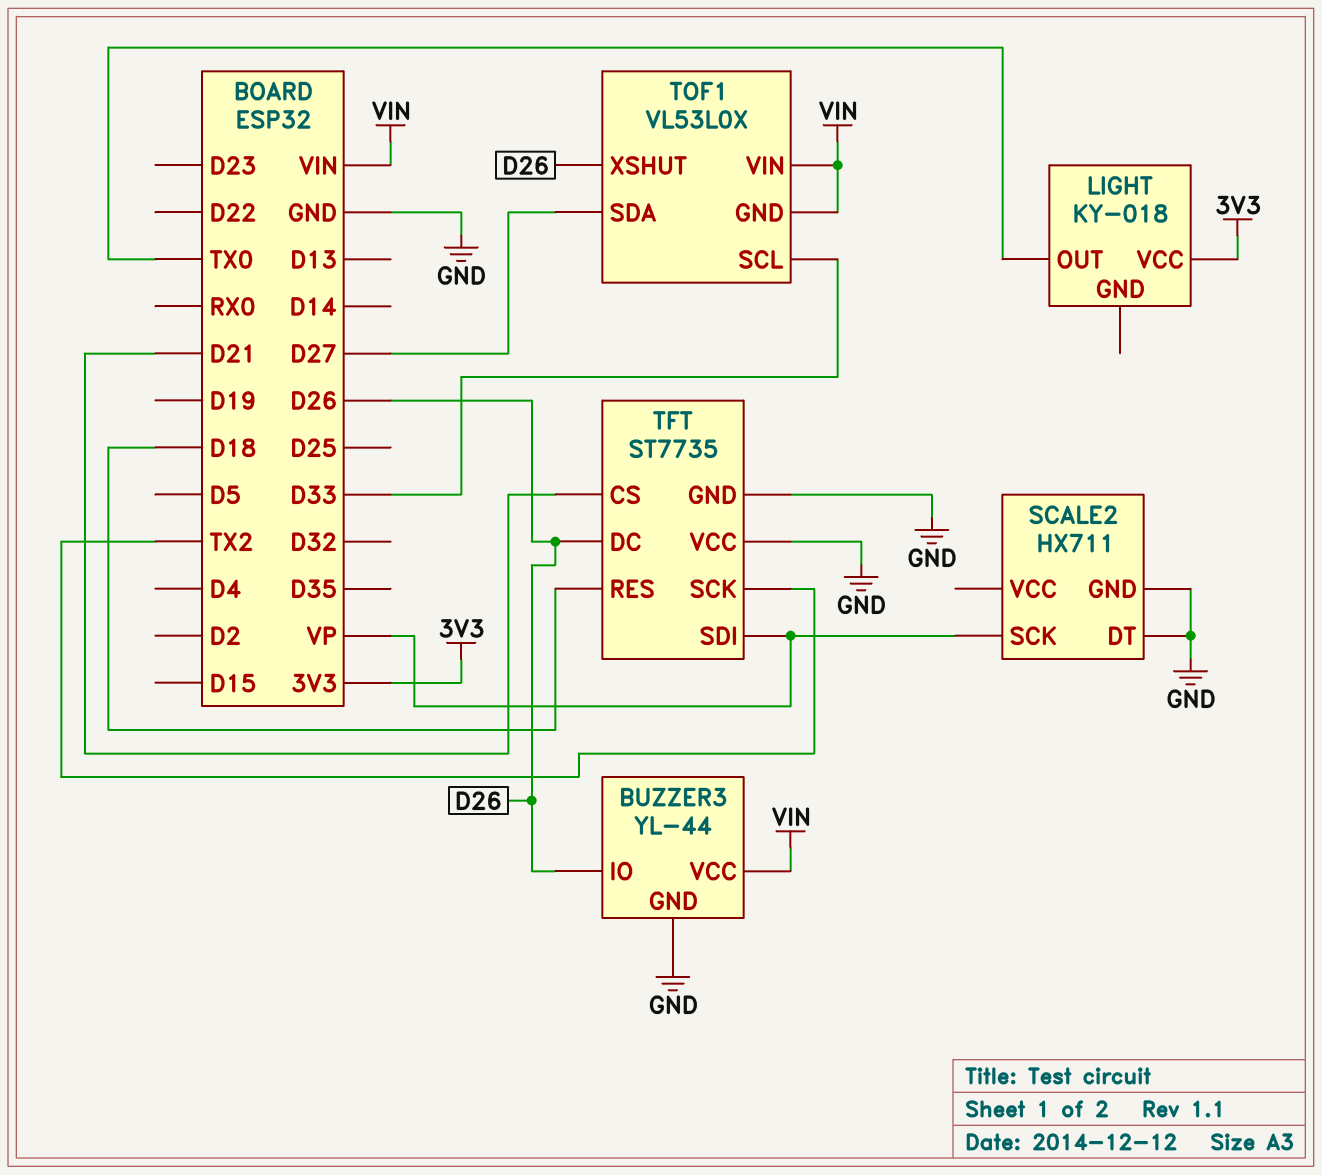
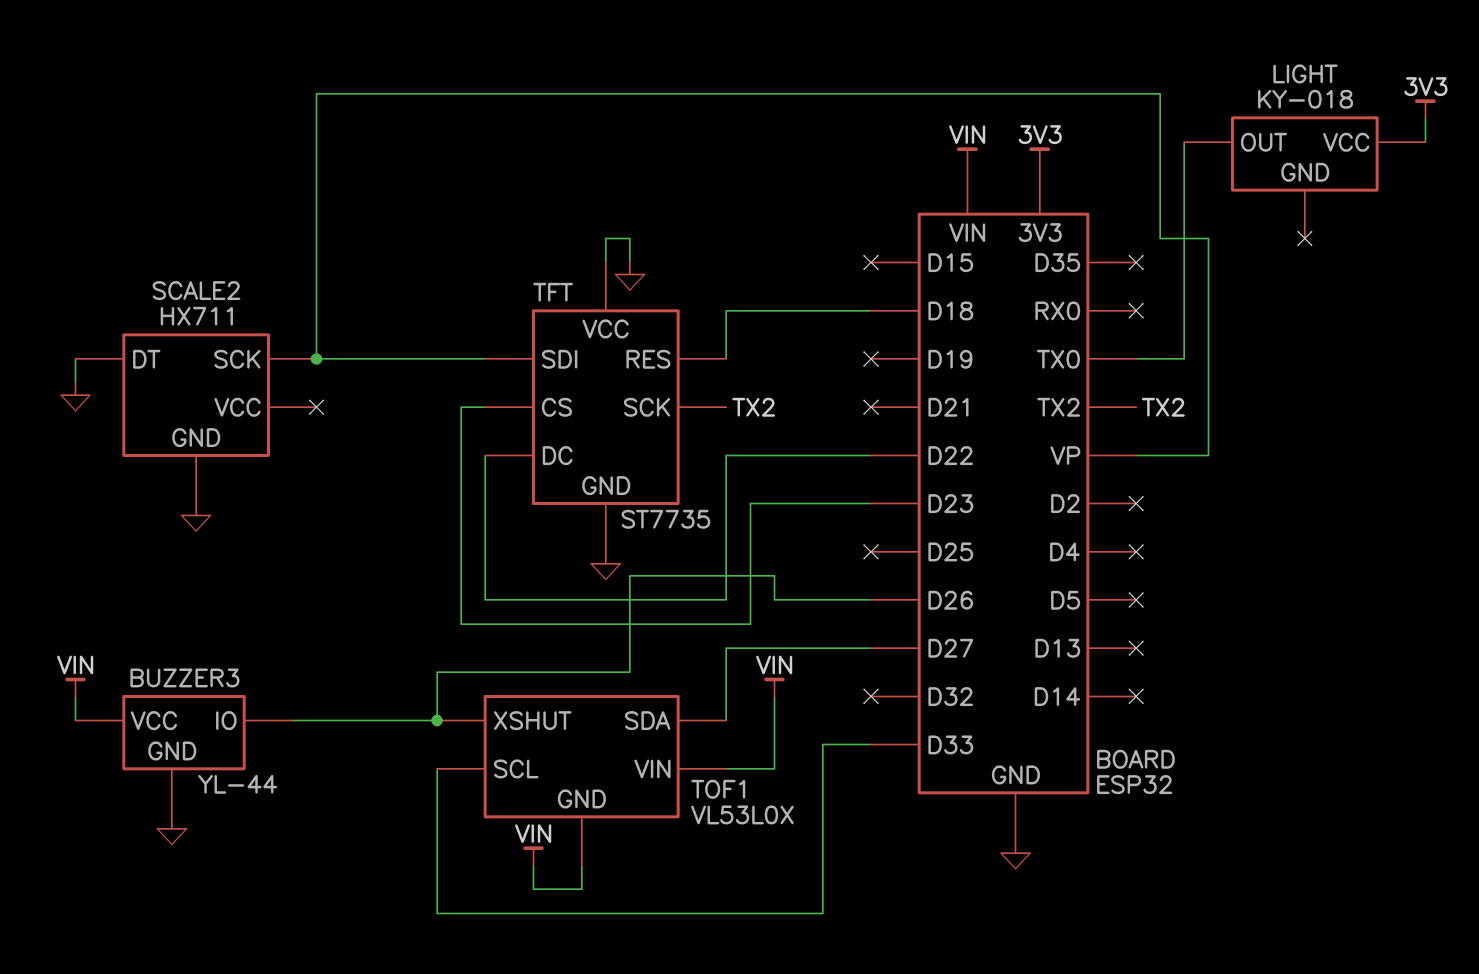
TFT pin CS: D21 -> D23
TFT pin DC: D26 -> D22

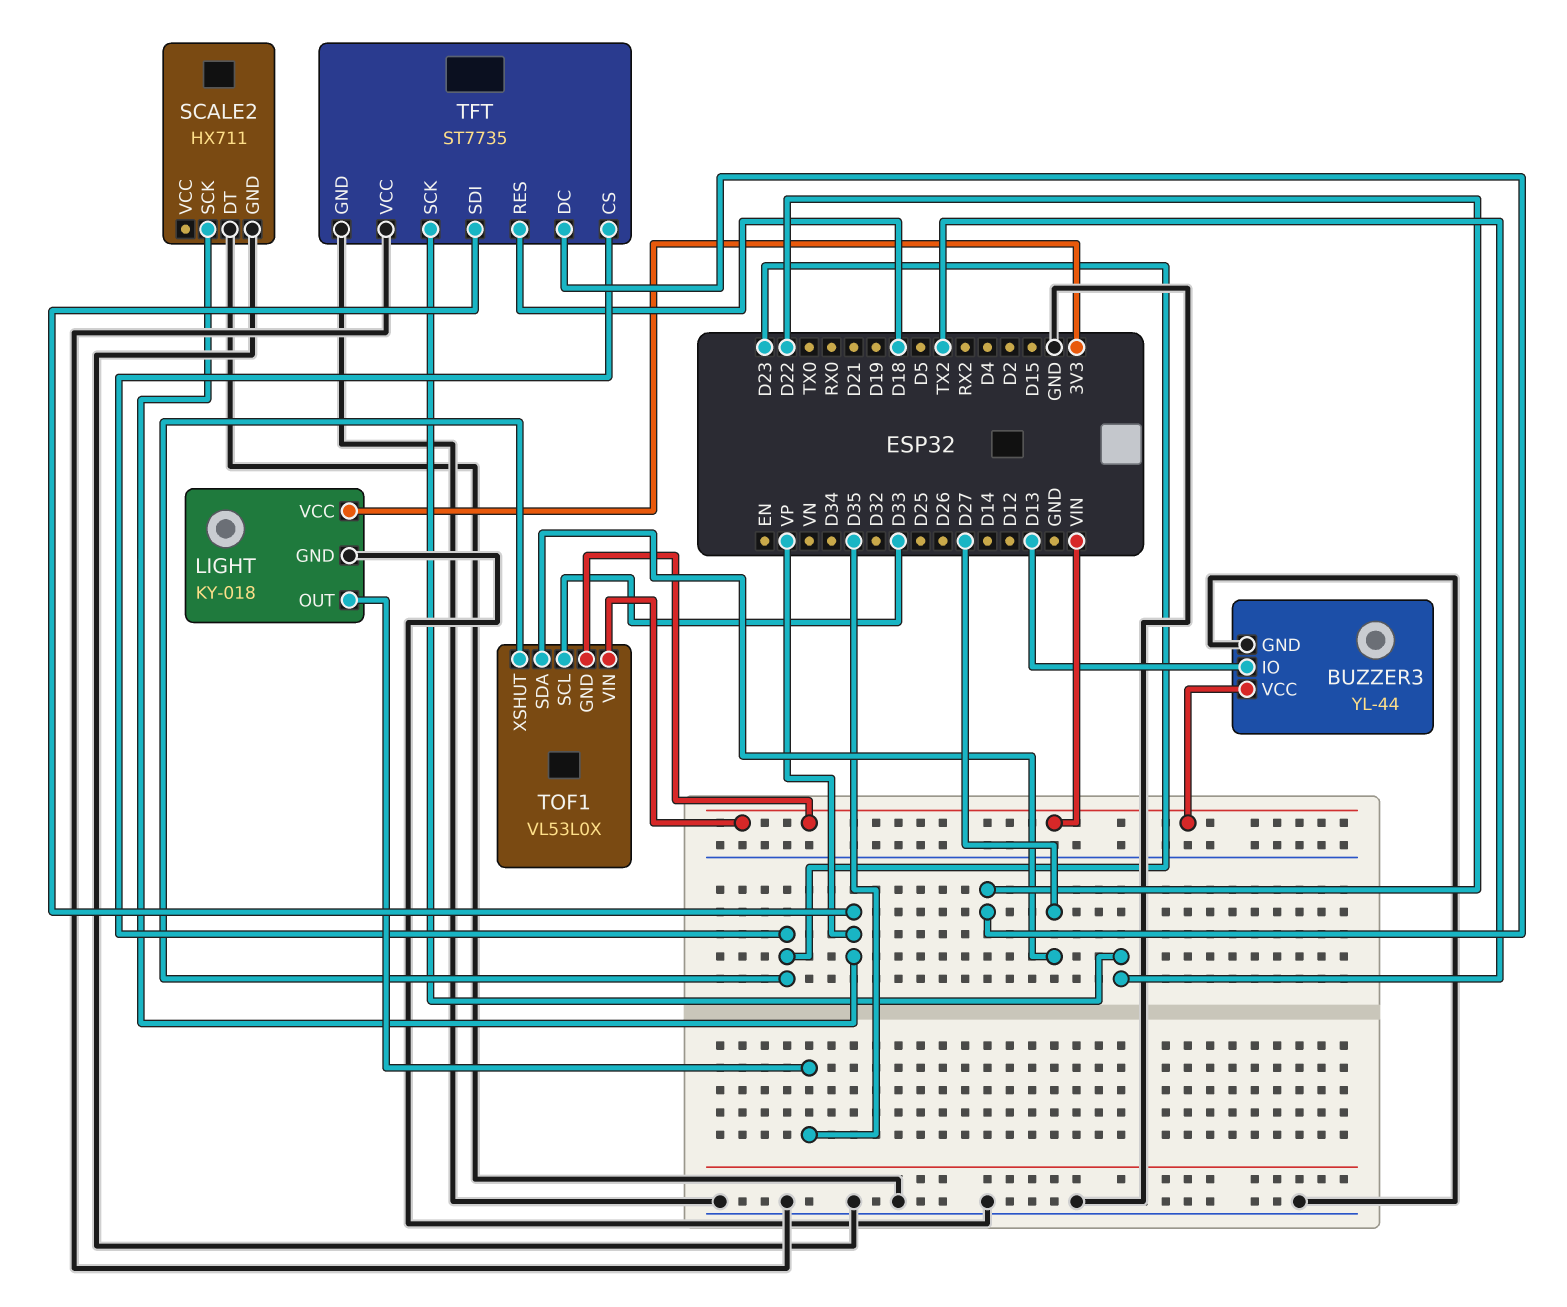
BUZZER3 pin IO: D26 -> D13
LIGHT pin GND: none -> GND
LIGHT pin OUT: TX0 -> D35
TOF1 pin XSHUT: D26 -> D23

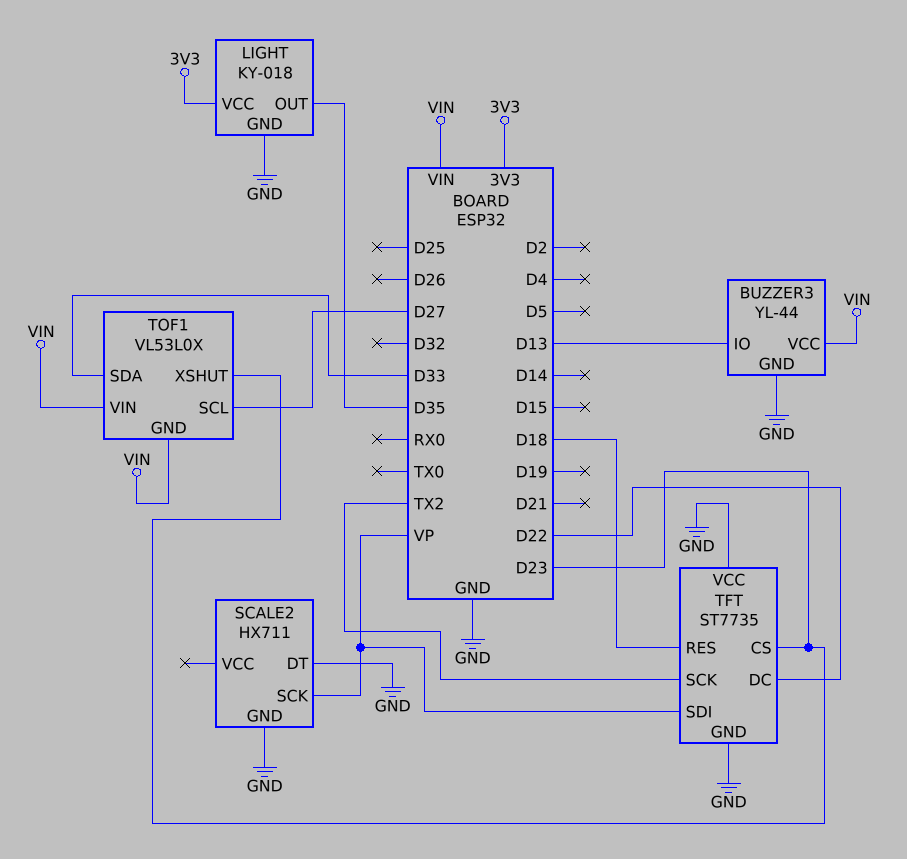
TOF1 pin SCL: D33 -> D27
TOF1 pin SDA: D27 -> D33

